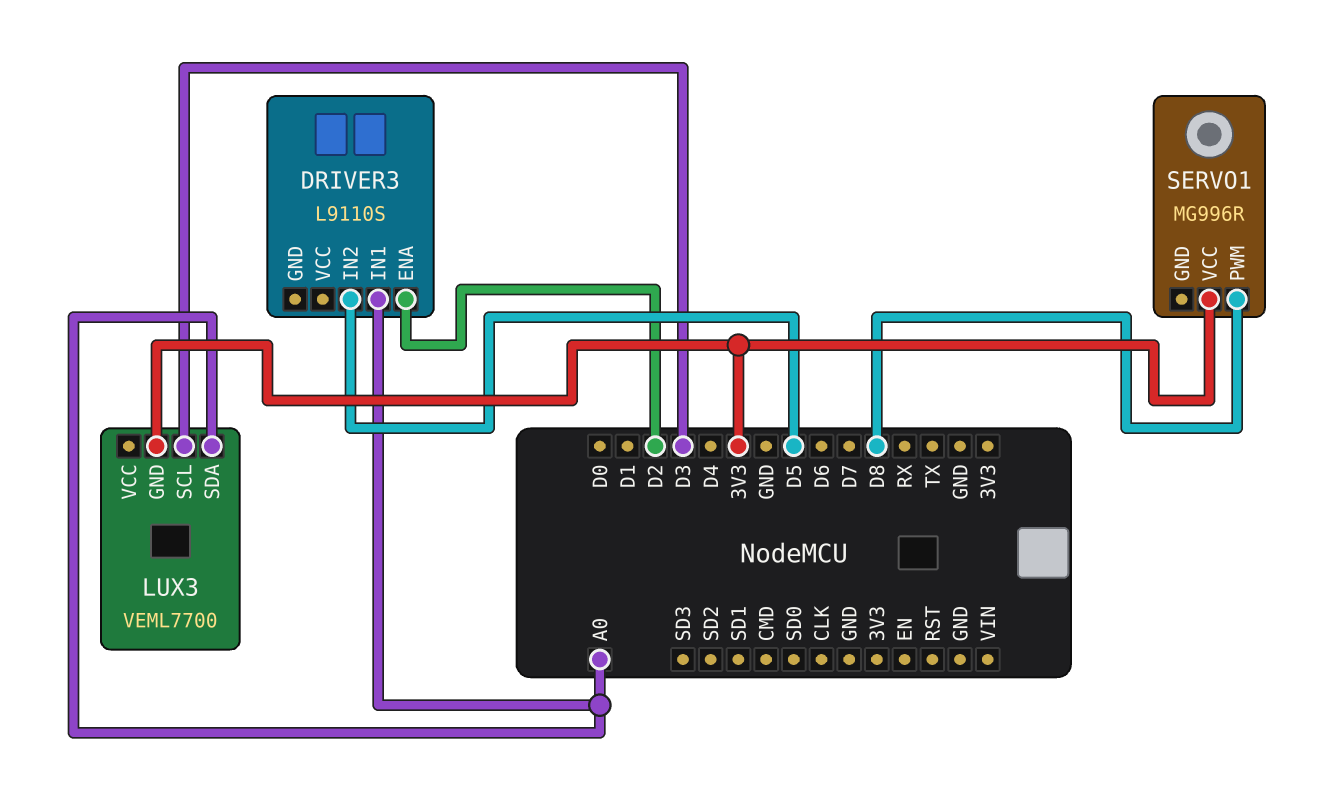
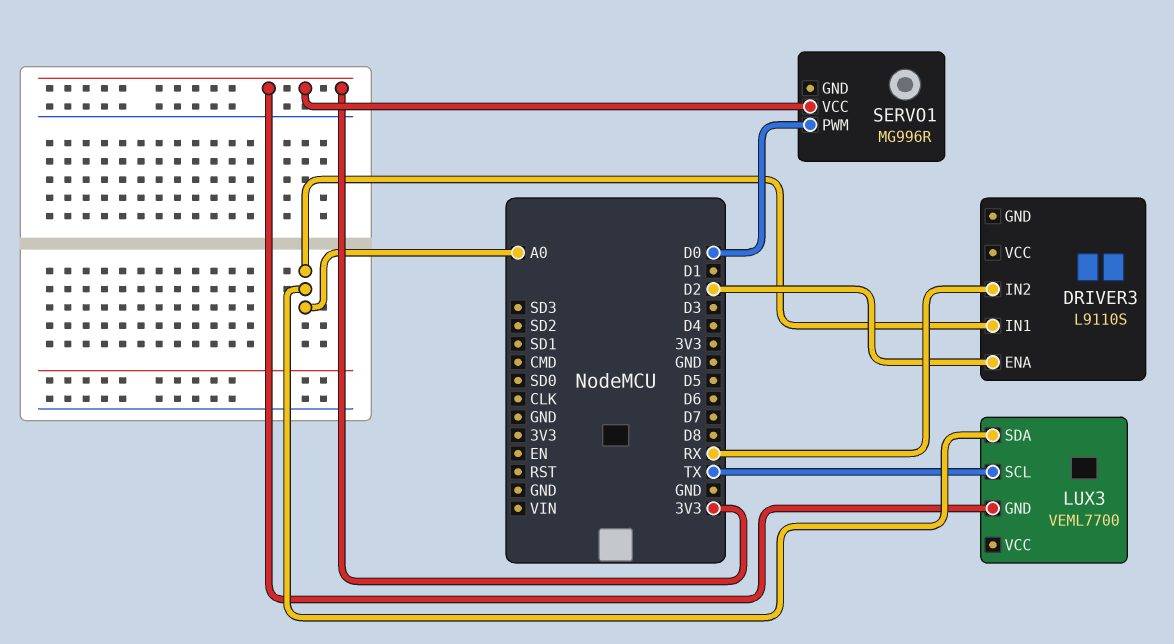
DRIVER3 pin IN2: D5 -> RX
LUX3 pin SCL: D3 -> TX
SERVO1 pin PWM: D8 -> D0

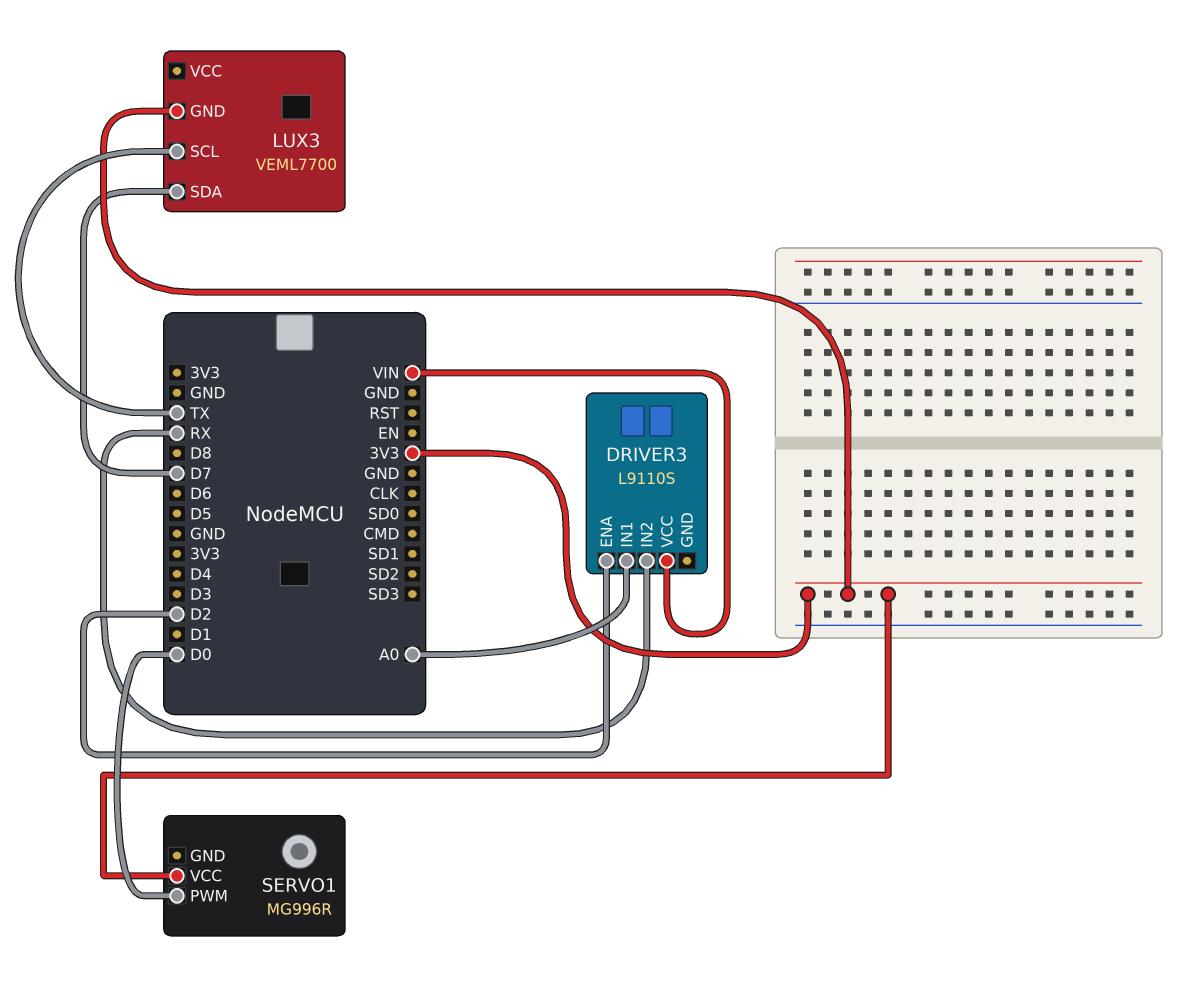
DRIVER3 pin VCC: none -> VIN
LUX3 pin SDA: A0 -> D7

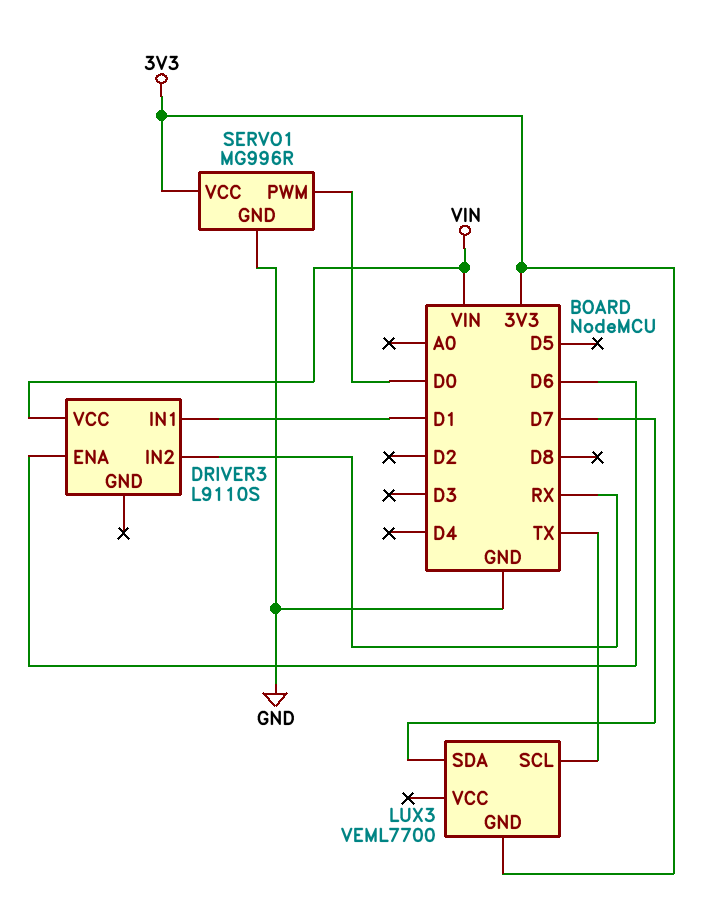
DRIVER3 pin ENA: D2 -> D6
DRIVER3 pin IN1: A0 -> D1
SERVO1 pin GND: none -> GND

